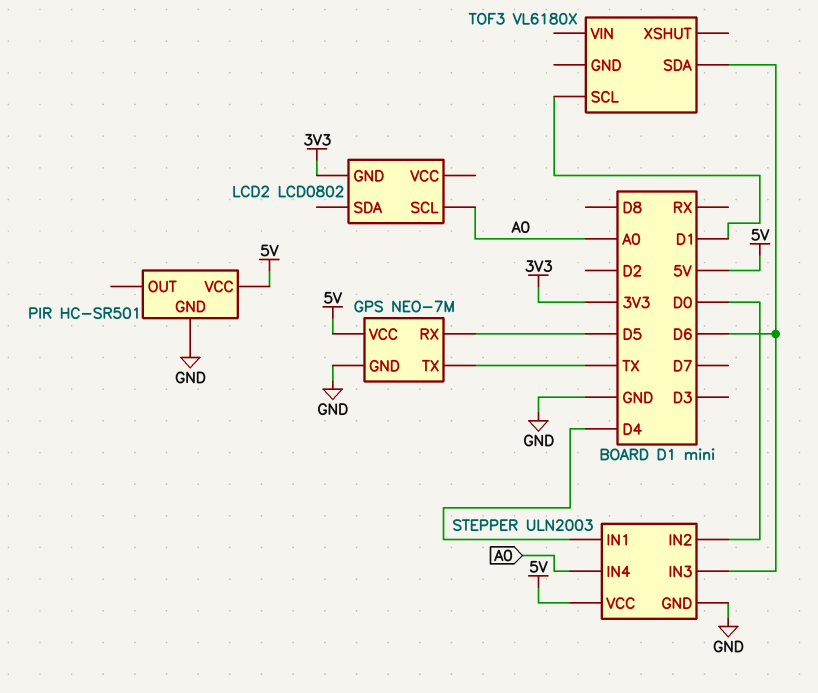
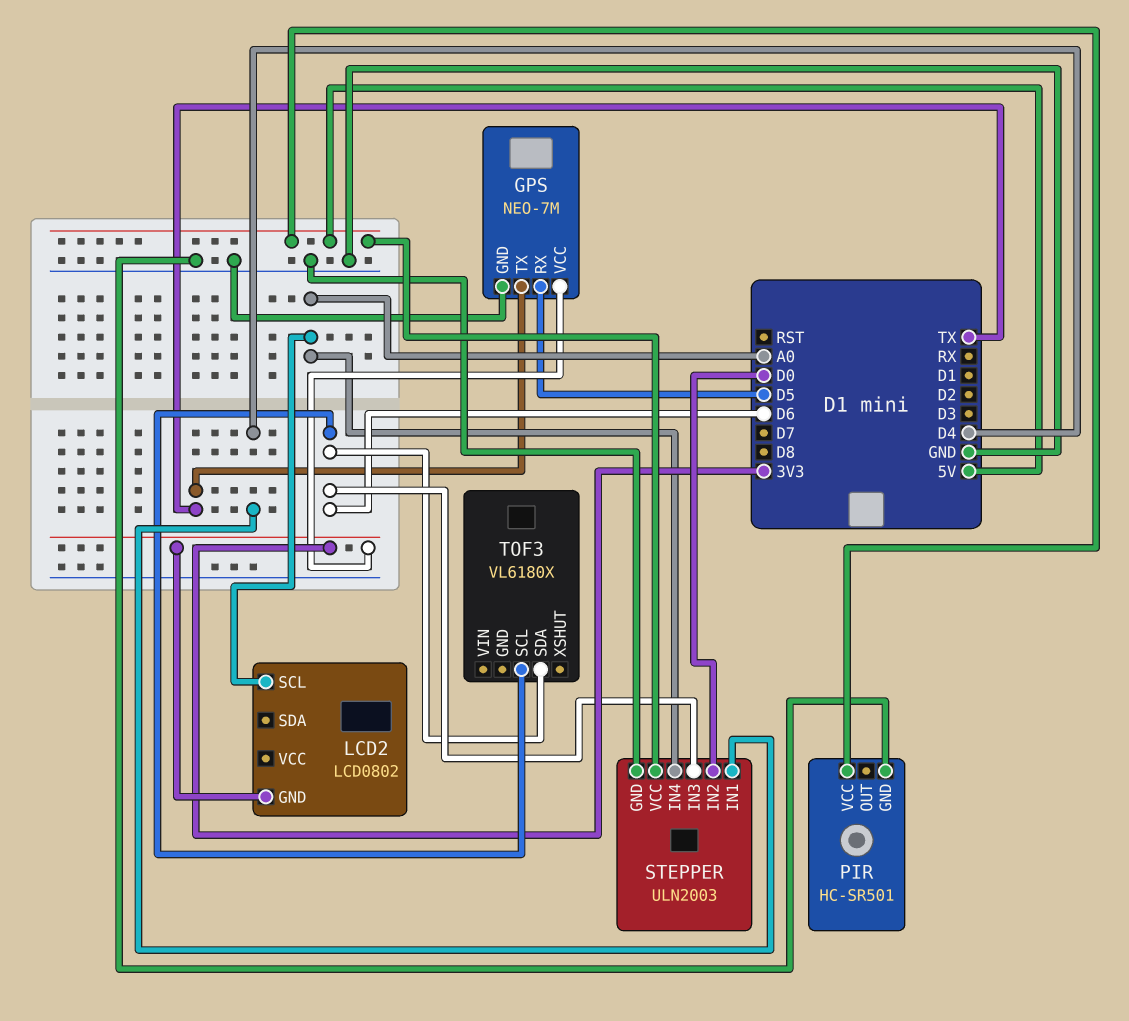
GPS pin VCC: 5V -> 3V3
TOF3 pin SCL: D1 -> D6

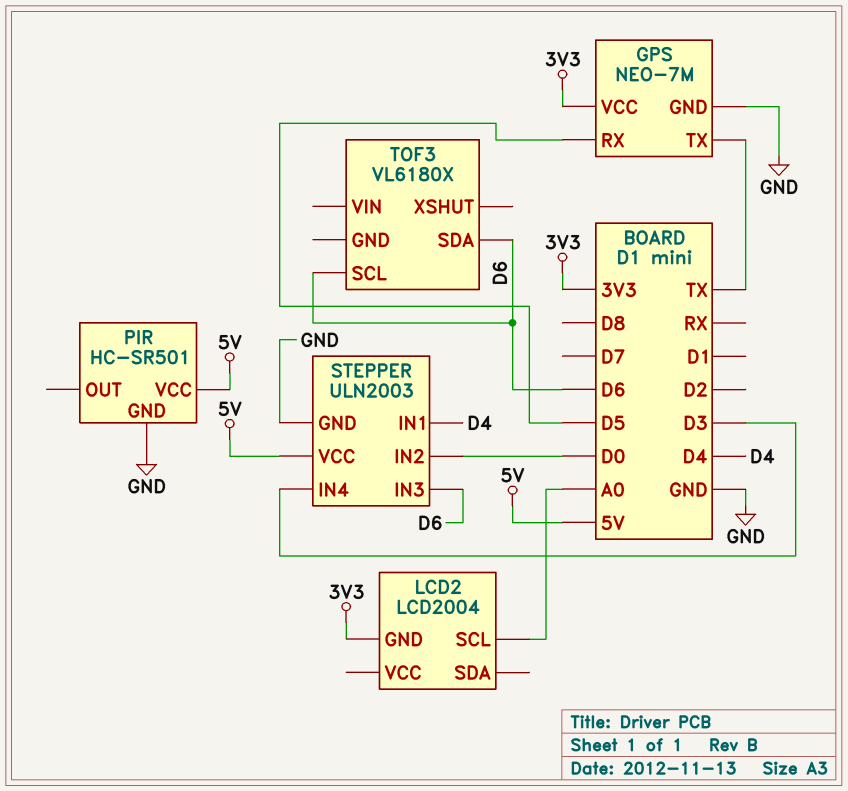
LCD2: LCD0802 -> LCD2004
STEPPER pin IN4: A0 -> D3

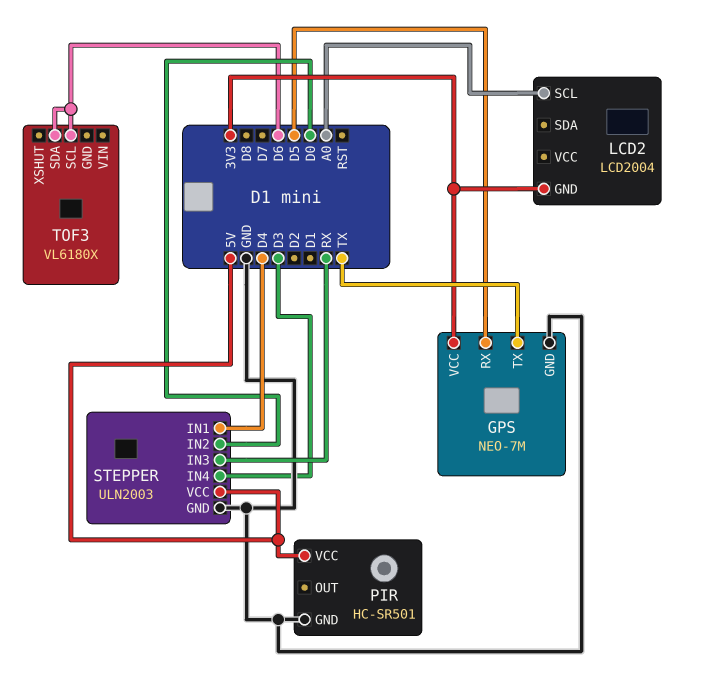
STEPPER pin IN3: D6 -> RX

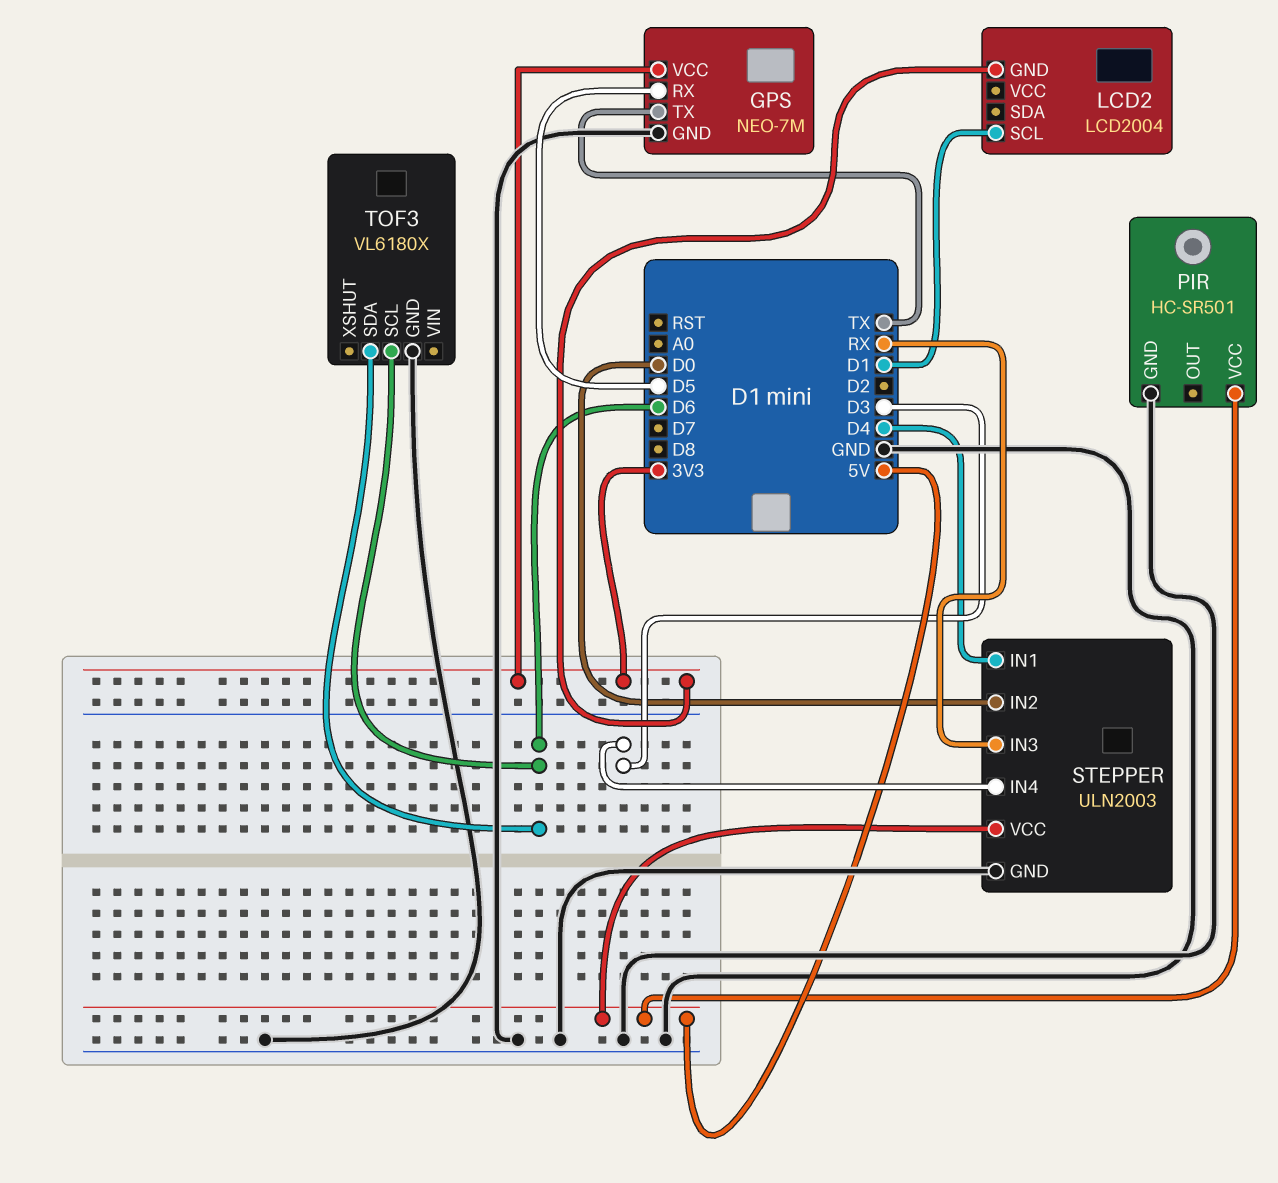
LCD2 pin SCL: A0 -> D1
TOF3 pin GND: none -> GND

